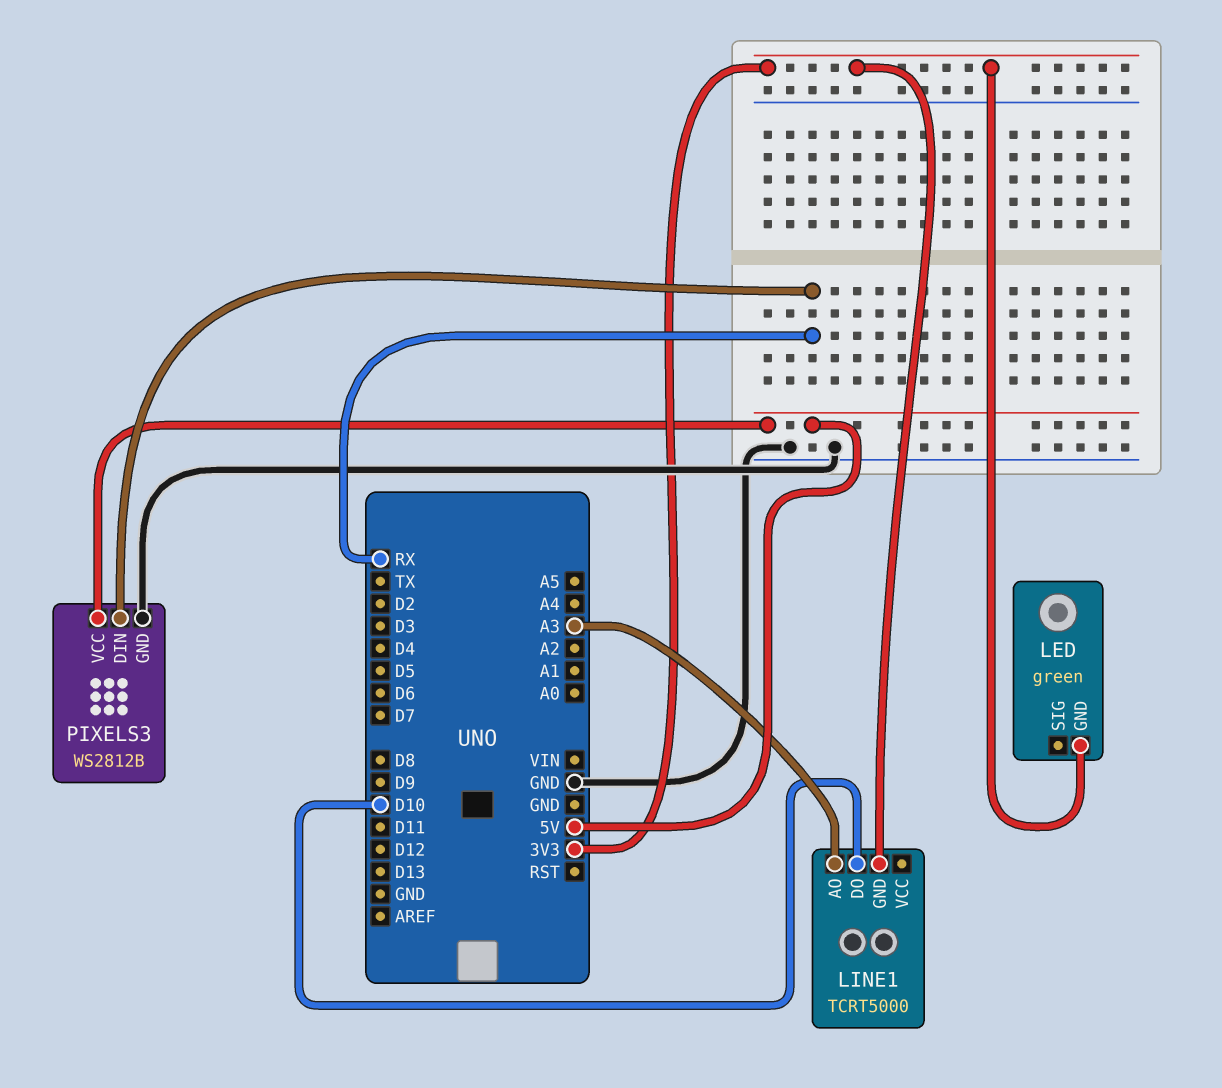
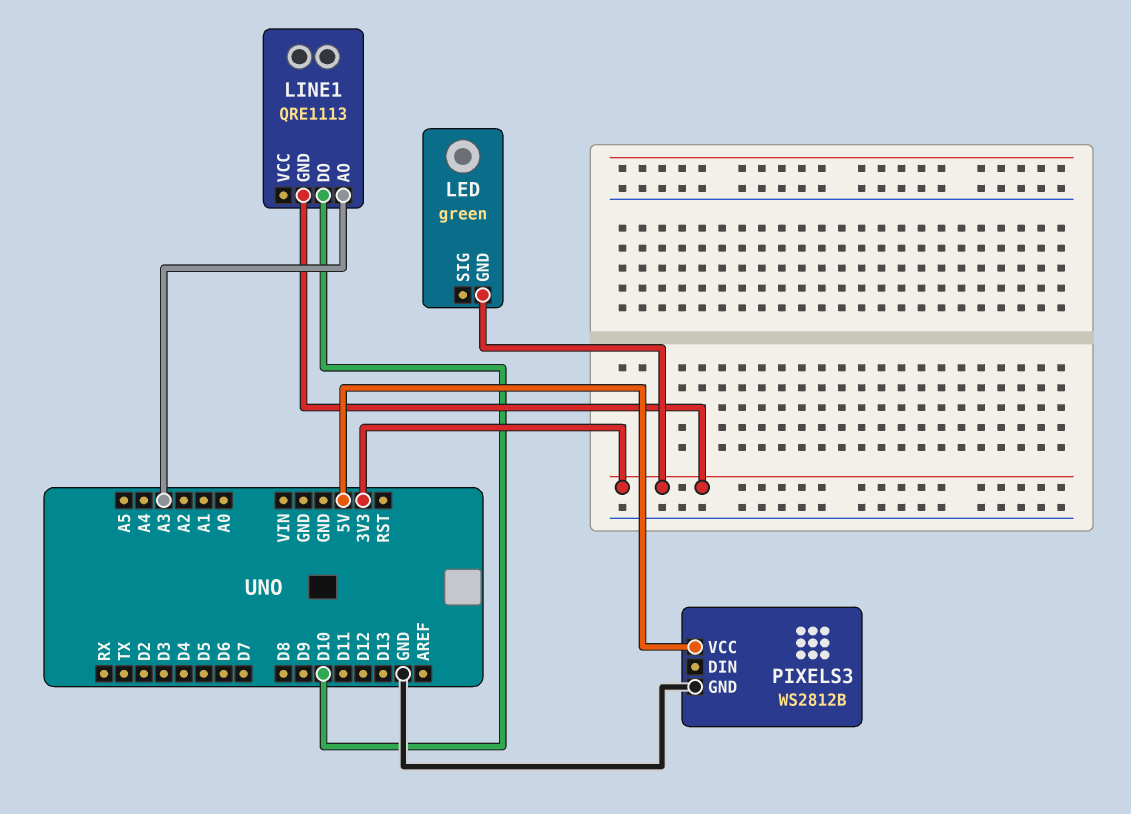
LINE1: TCRT5000 -> QRE1113
PIXELS3 pin DIN: RX -> none

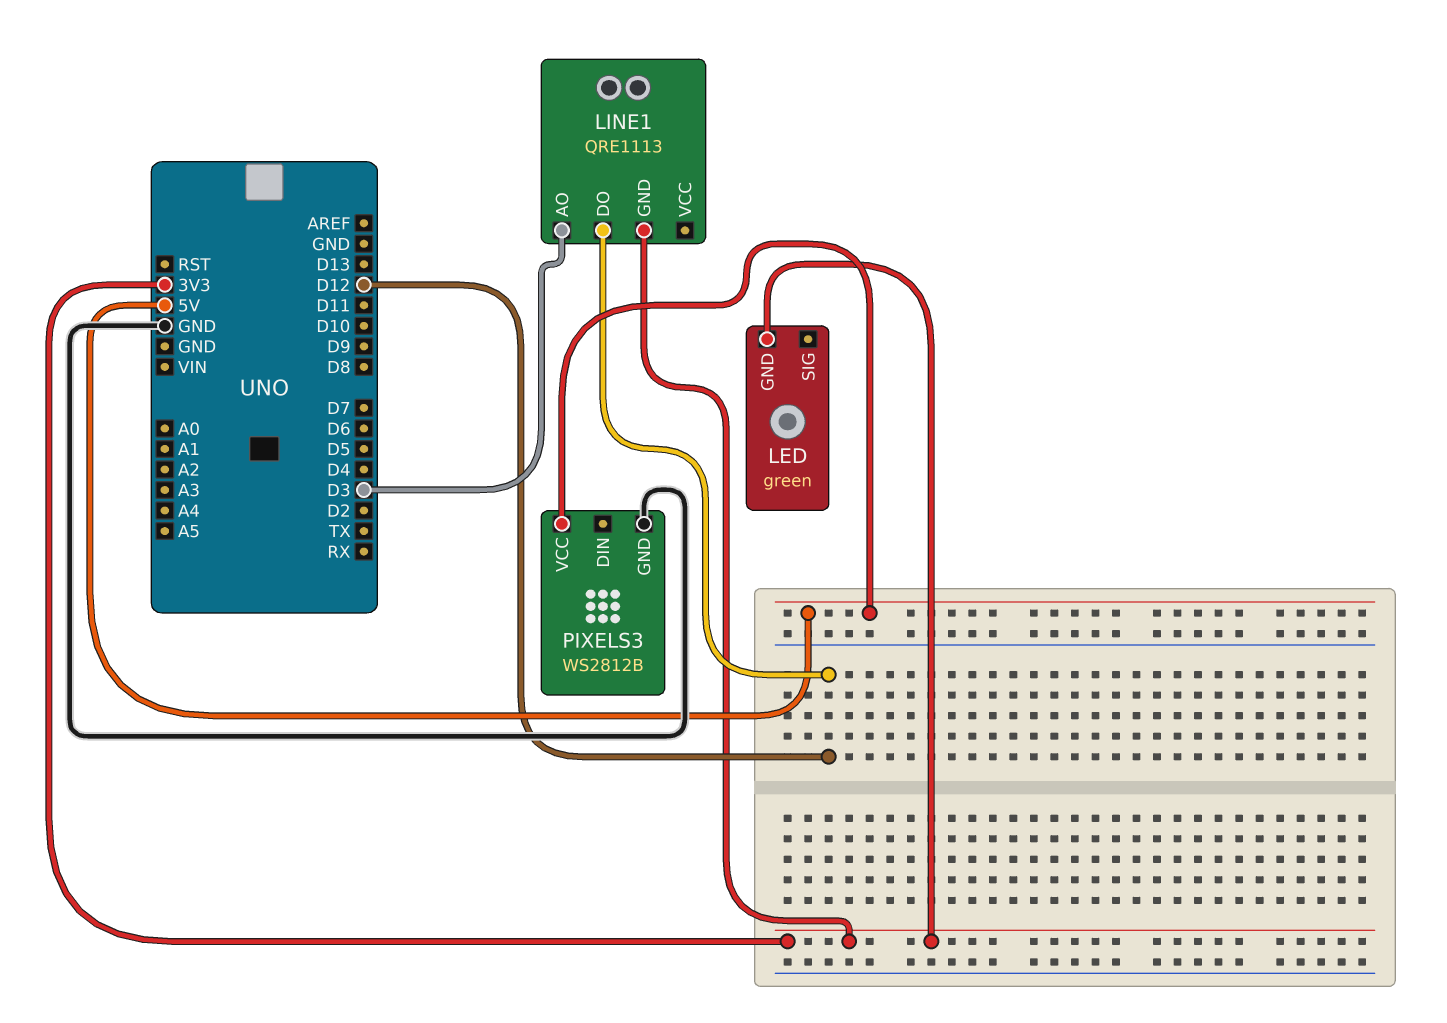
LINE1 pin AO: A3 -> D3
LINE1 pin DO: D10 -> D12

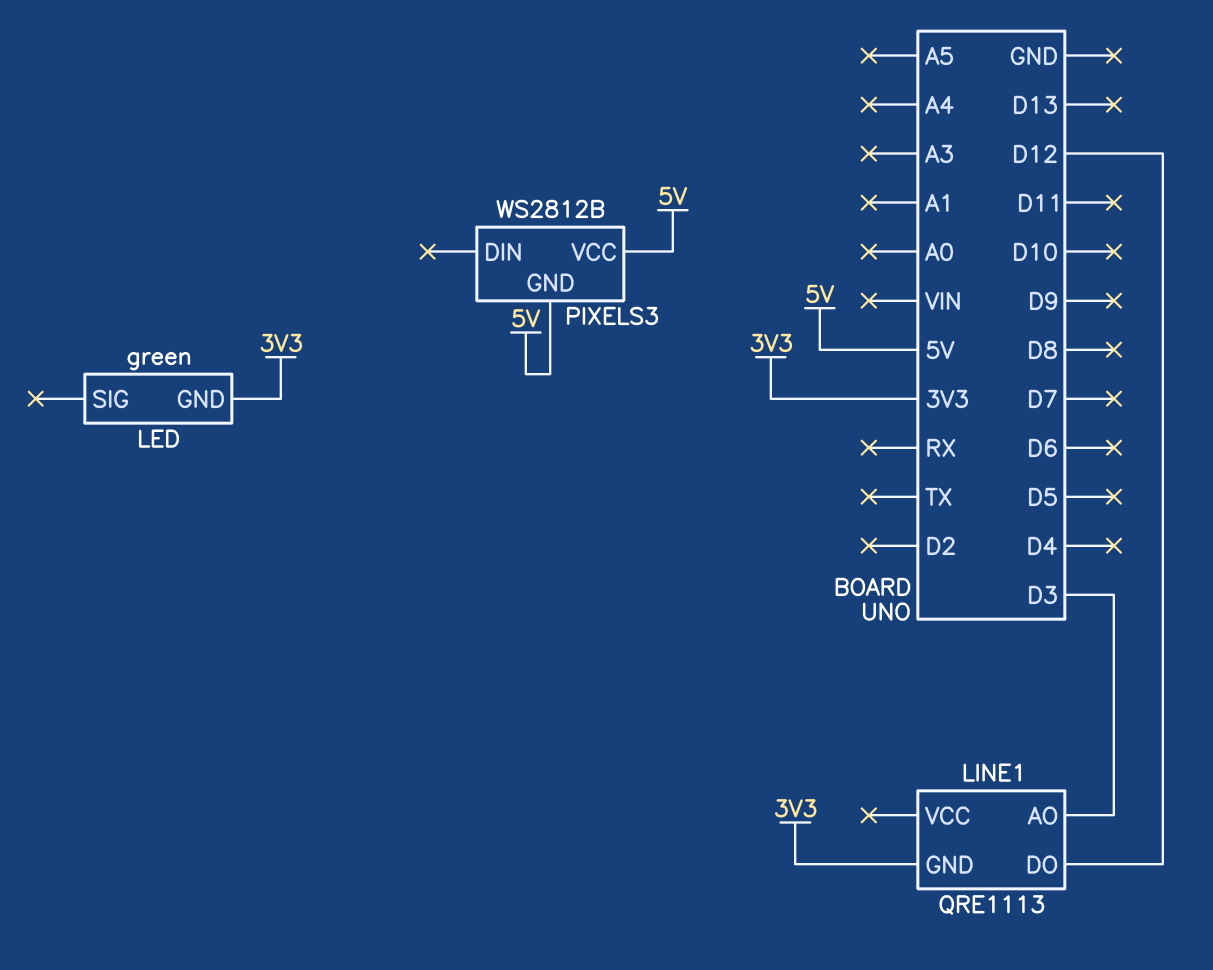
PIXELS3 pin GND: GND -> 5V

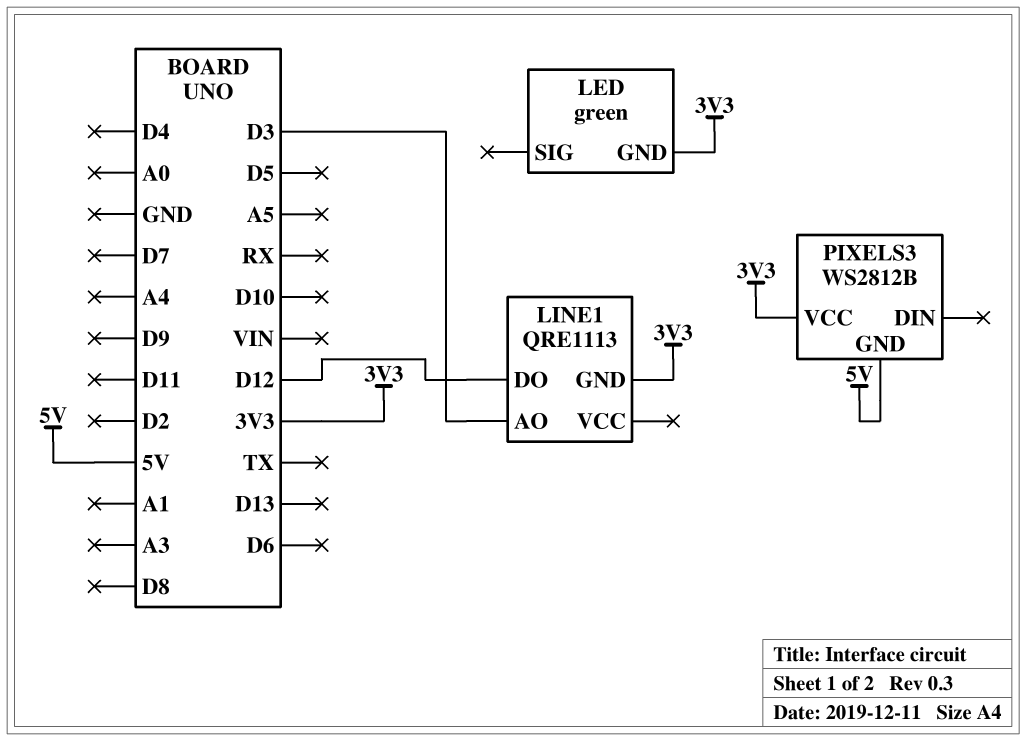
PIXELS3 pin VCC: 5V -> 3V3

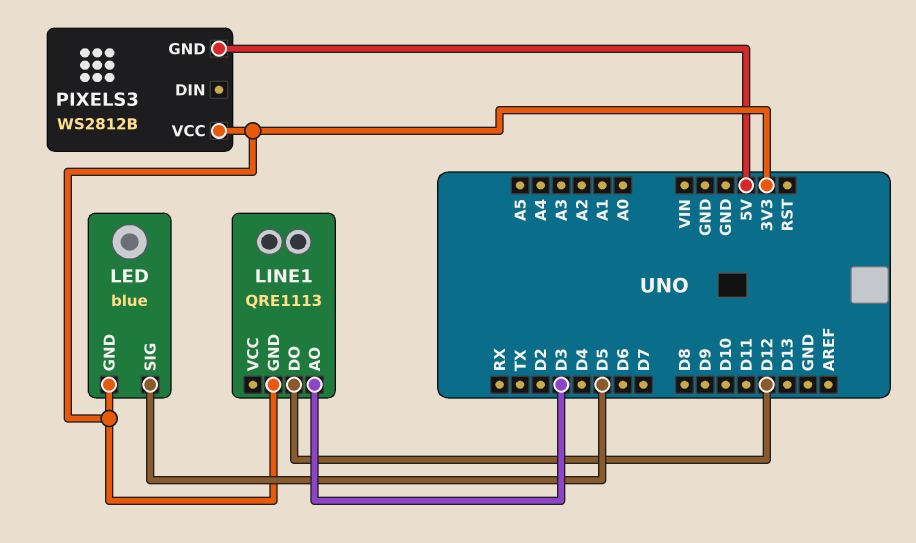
LED: green -> blue
LED pin SIG: none -> D5

